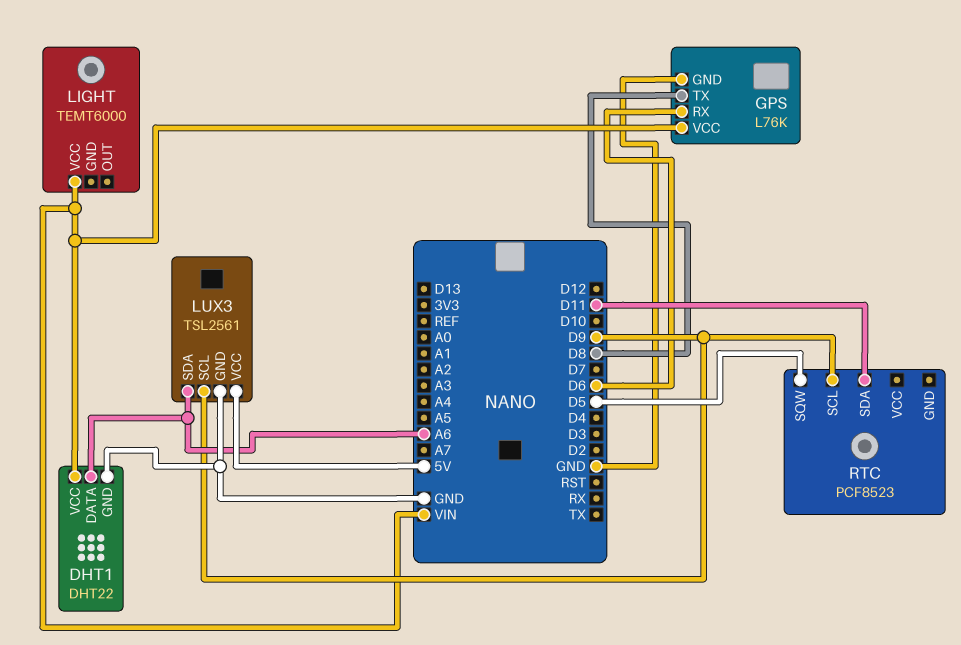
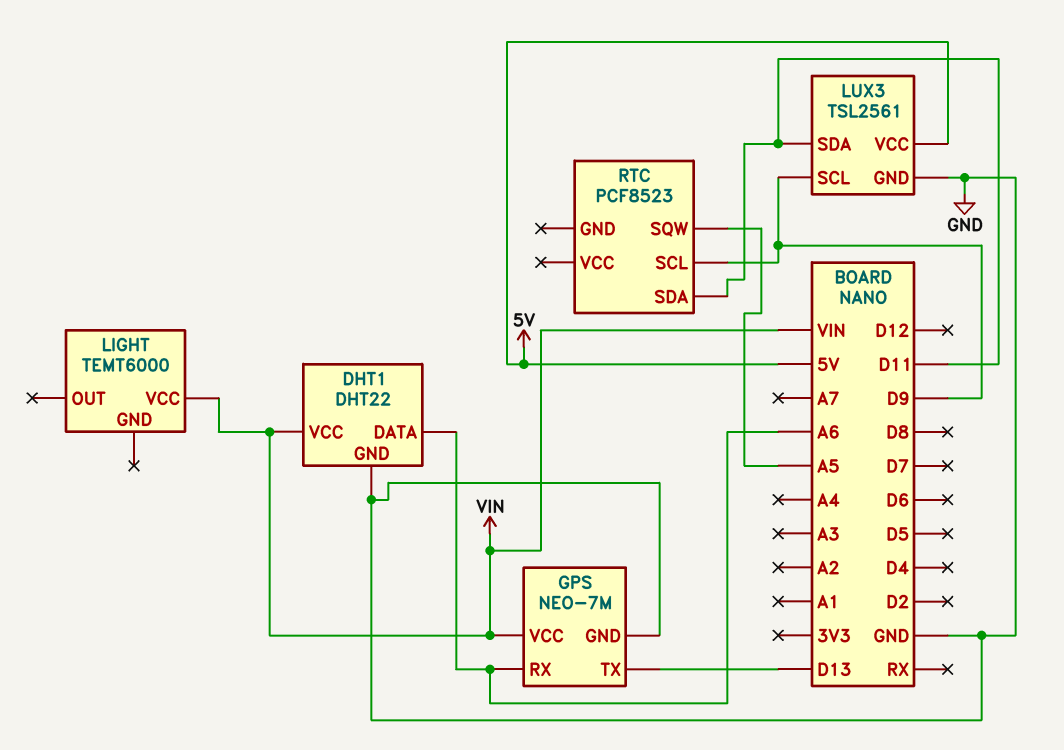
GPS: L76K -> NEO-7M
GPS pin RX: D6 -> A6
GPS pin TX: D8 -> D13
LUX3 pin SDA: A6 -> D11
RTC pin SQW: D5 -> A5

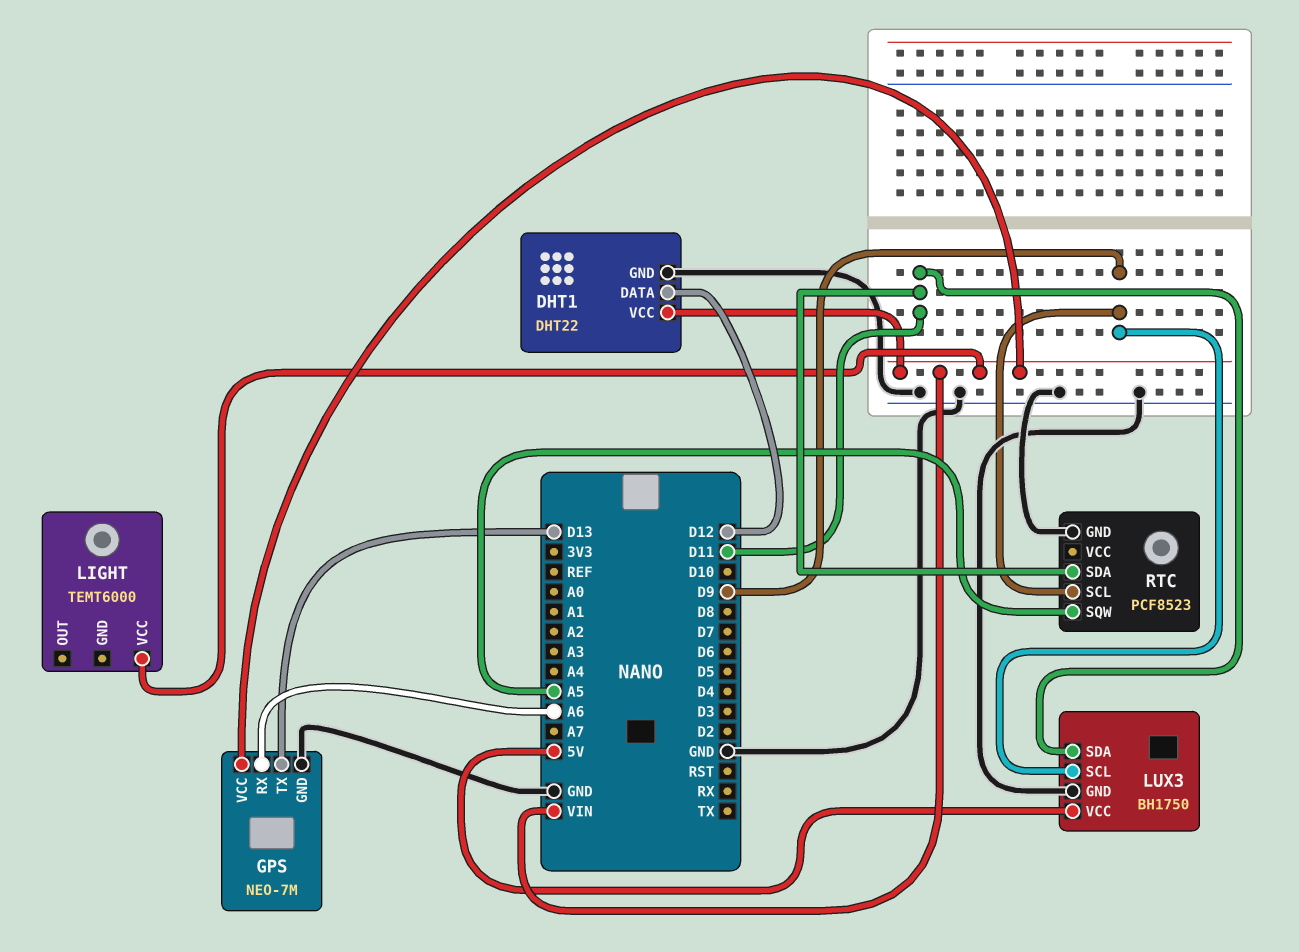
DHT1 pin DATA: A6 -> D12
LUX3: TSL2561 -> BH1750
RTC pin GND: none -> GND

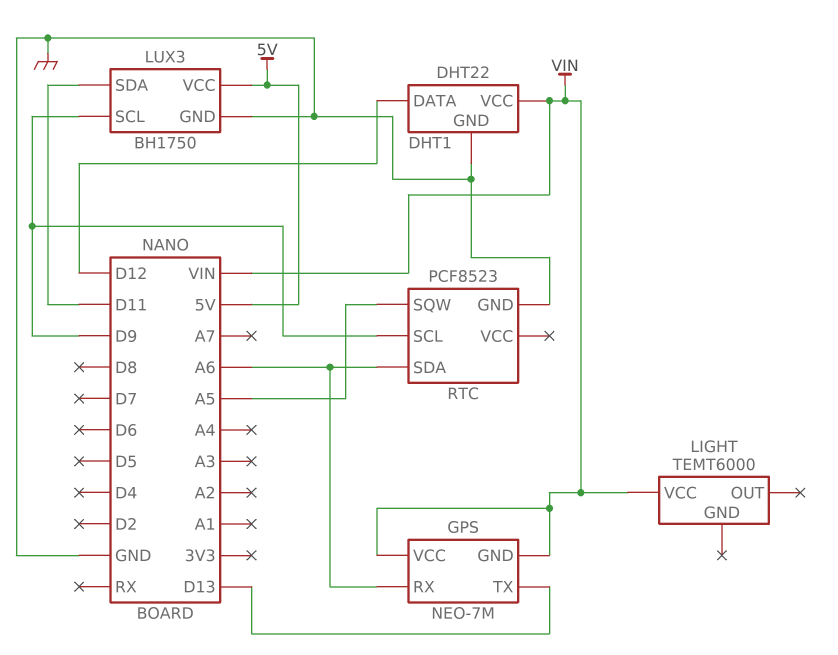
GPS pin GND: GND -> VIN
RTC pin SDA: D11 -> A6

